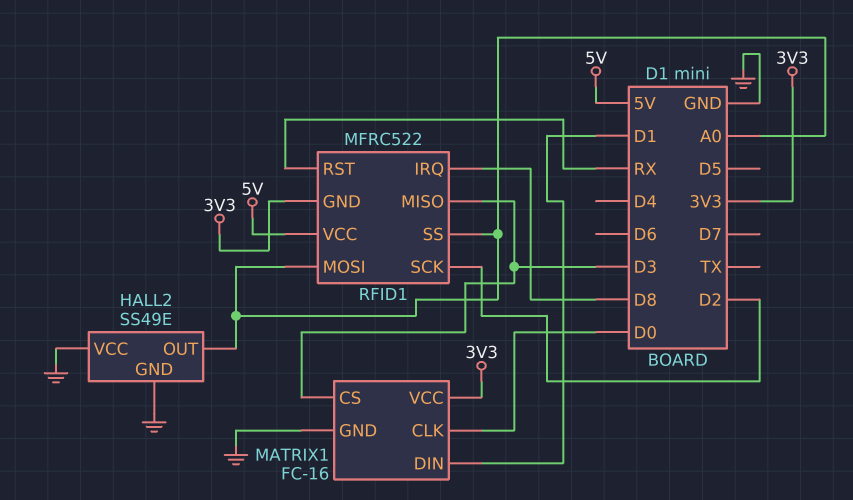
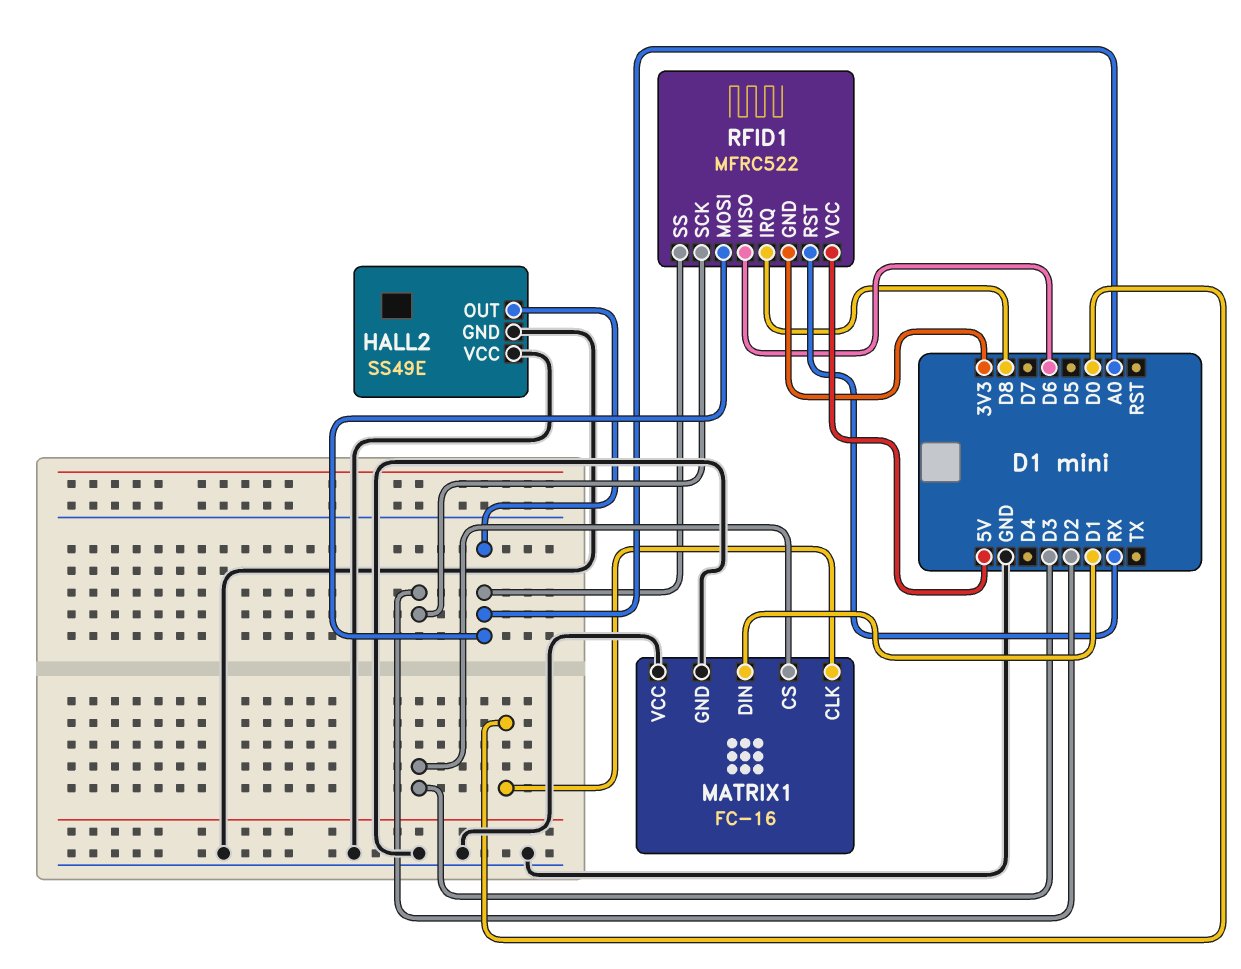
MATRIX1 pin VCC: 3V3 -> GND
RFID1 pin MISO: D3 -> D6

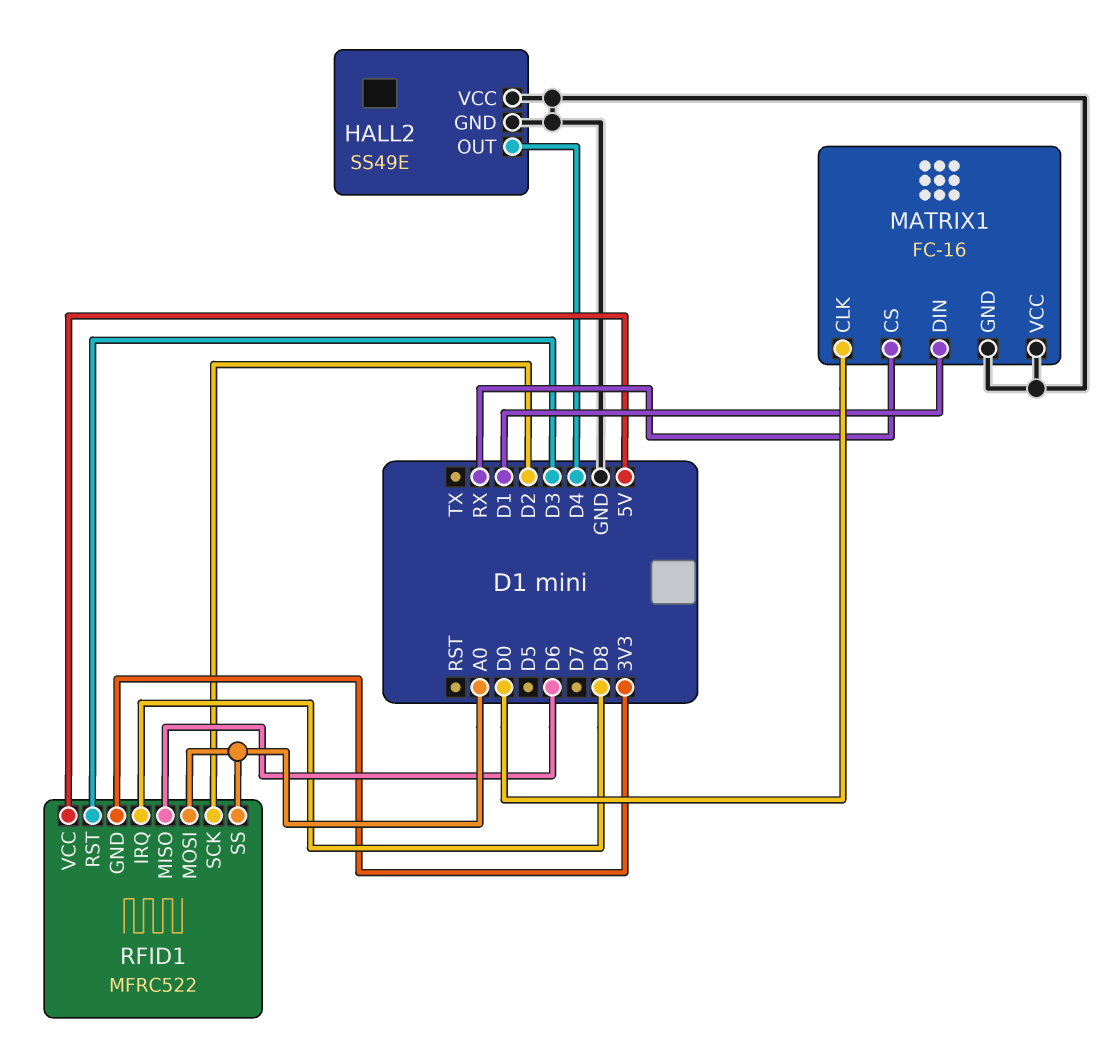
HALL2 pin OUT: A0 -> D4
MATRIX1 pin CS: D3 -> RX
RFID1 pin RST: RX -> D3

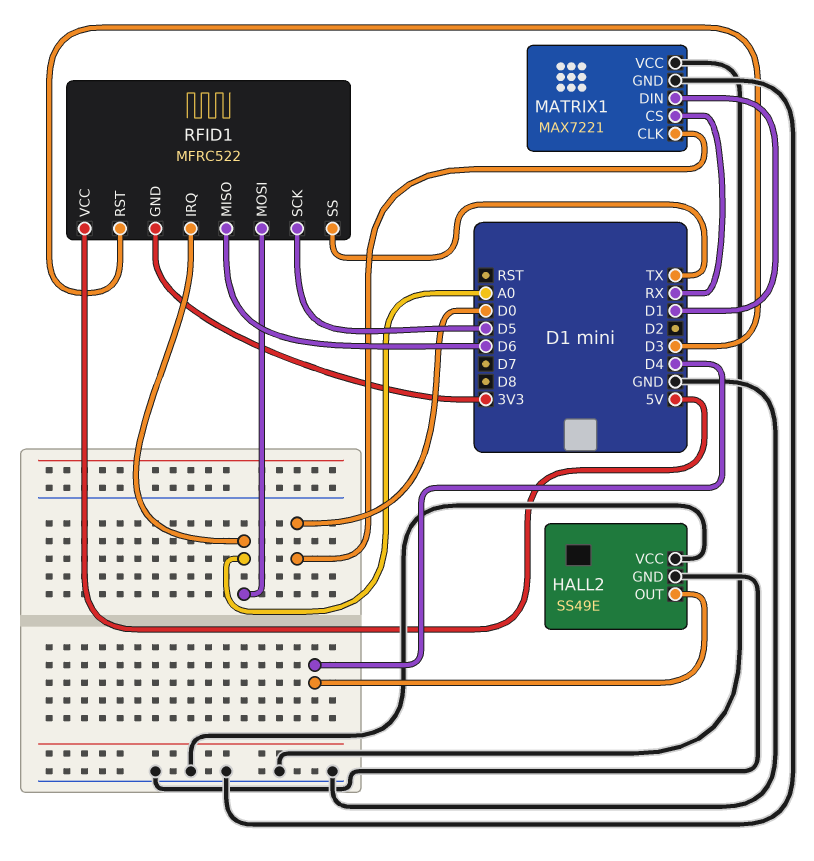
MATRIX1: FC-16 -> MAX7221
RFID1 pin IRQ: D8 -> A0
RFID1 pin SCK: D2 -> D5
RFID1 pin SS: A0 -> TX

